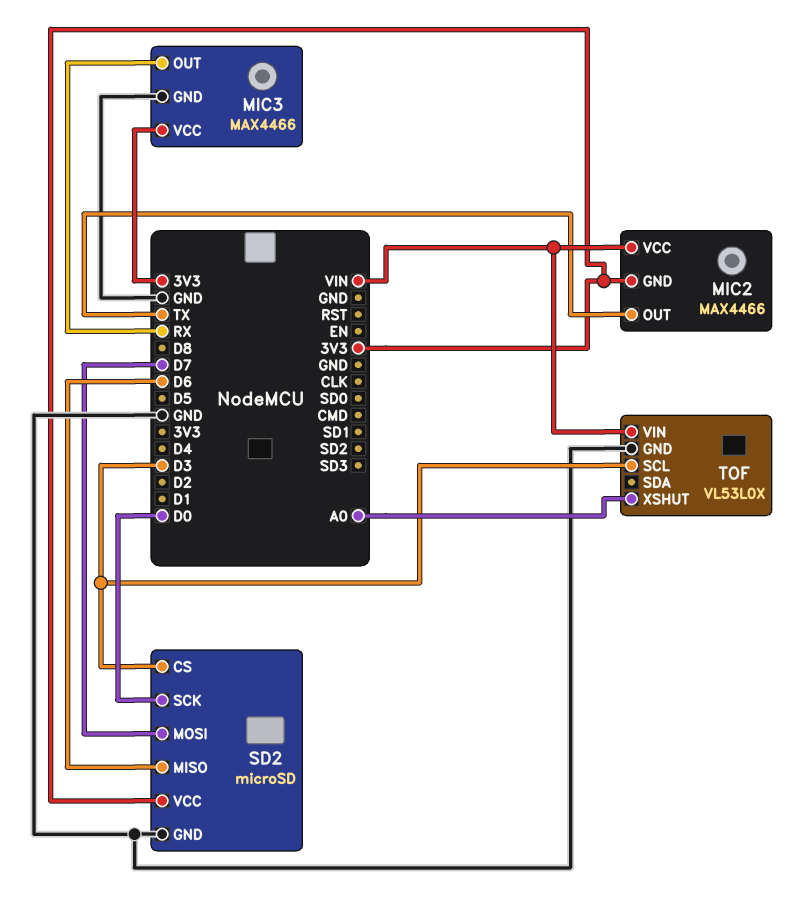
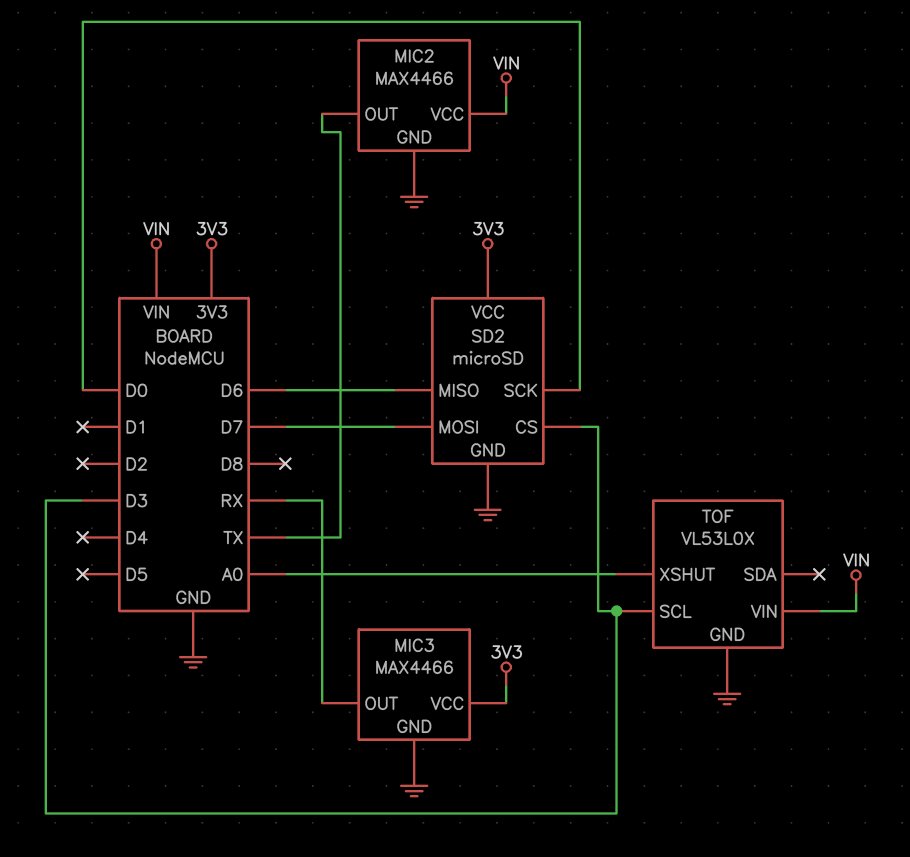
MIC2 pin GND: 3V3 -> GND

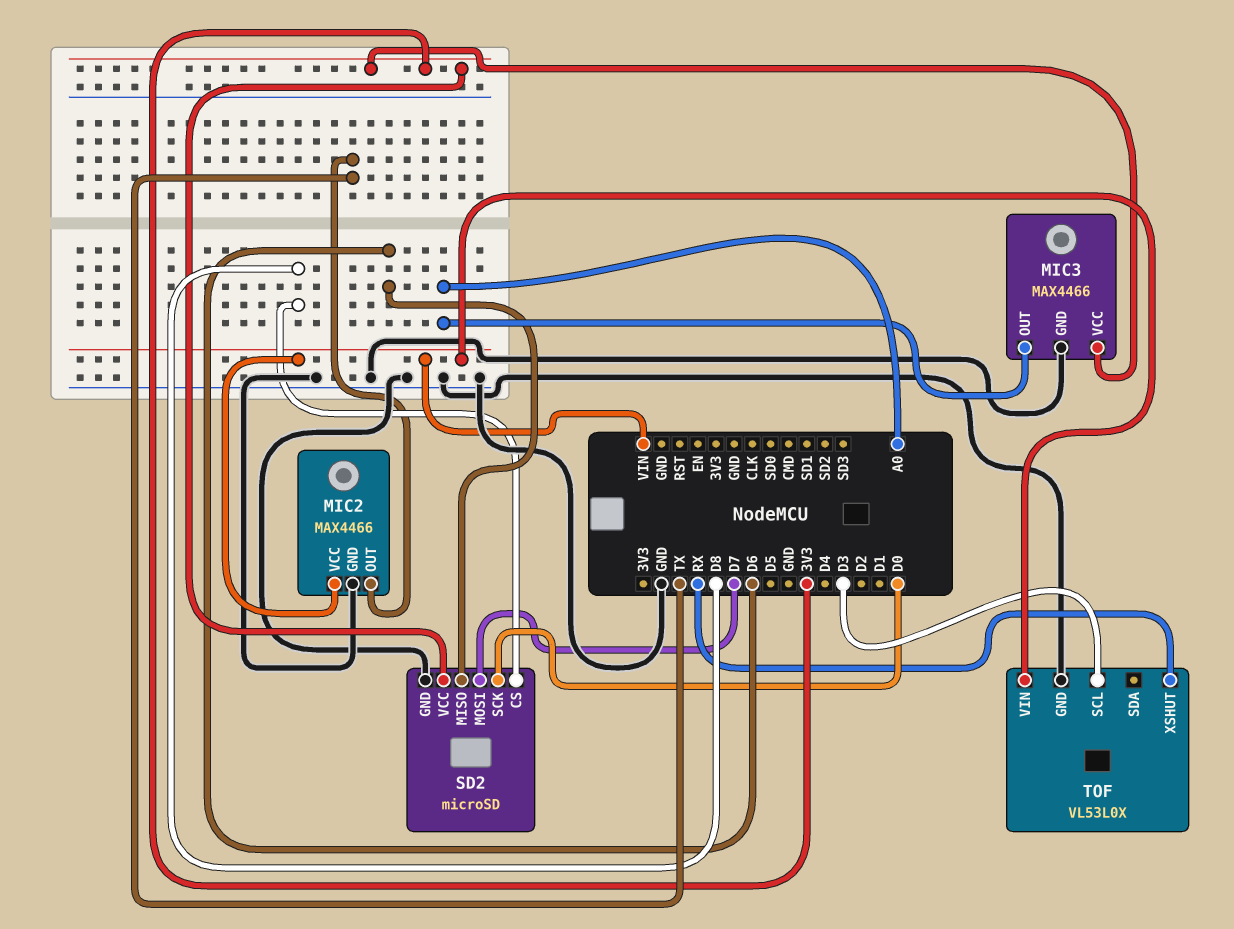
MIC3 pin OUT: RX -> A0
SD2 pin CS: D3 -> D8
TOF pin XSHUT: A0 -> RX

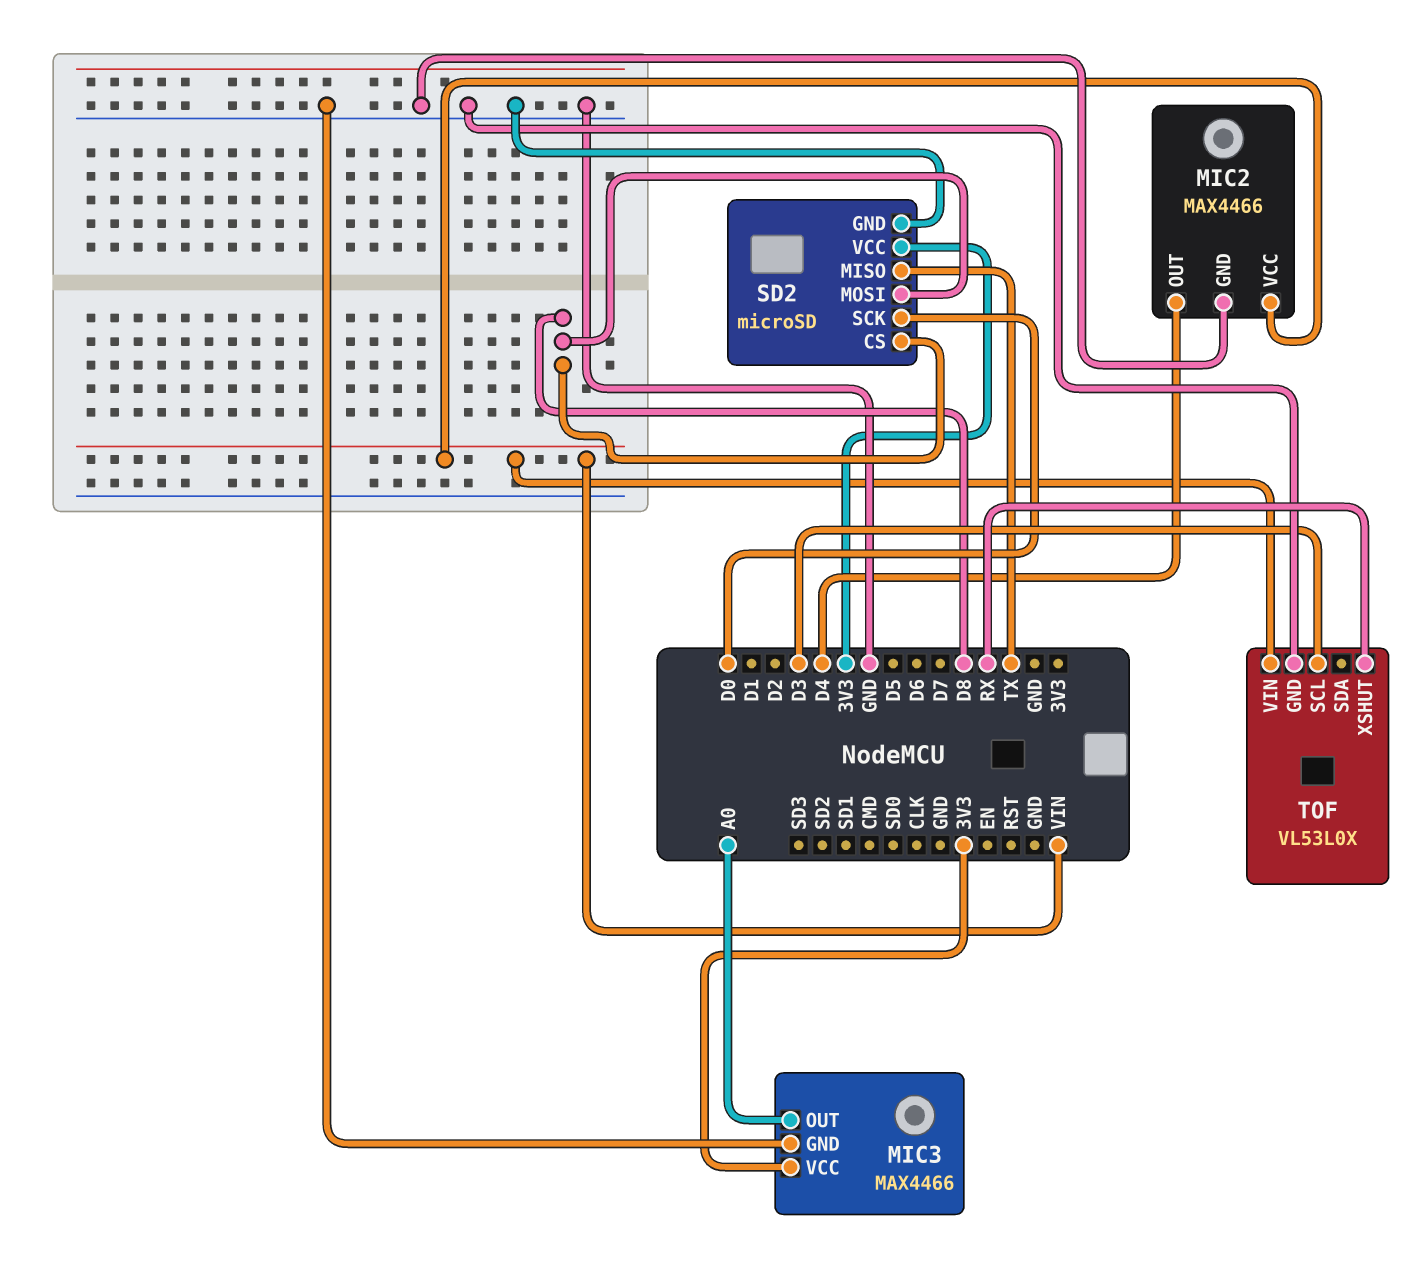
MIC2 pin OUT: TX -> D4
SD2 pin MISO: D6 -> TX
SD2 pin MOSI: D7 -> D8

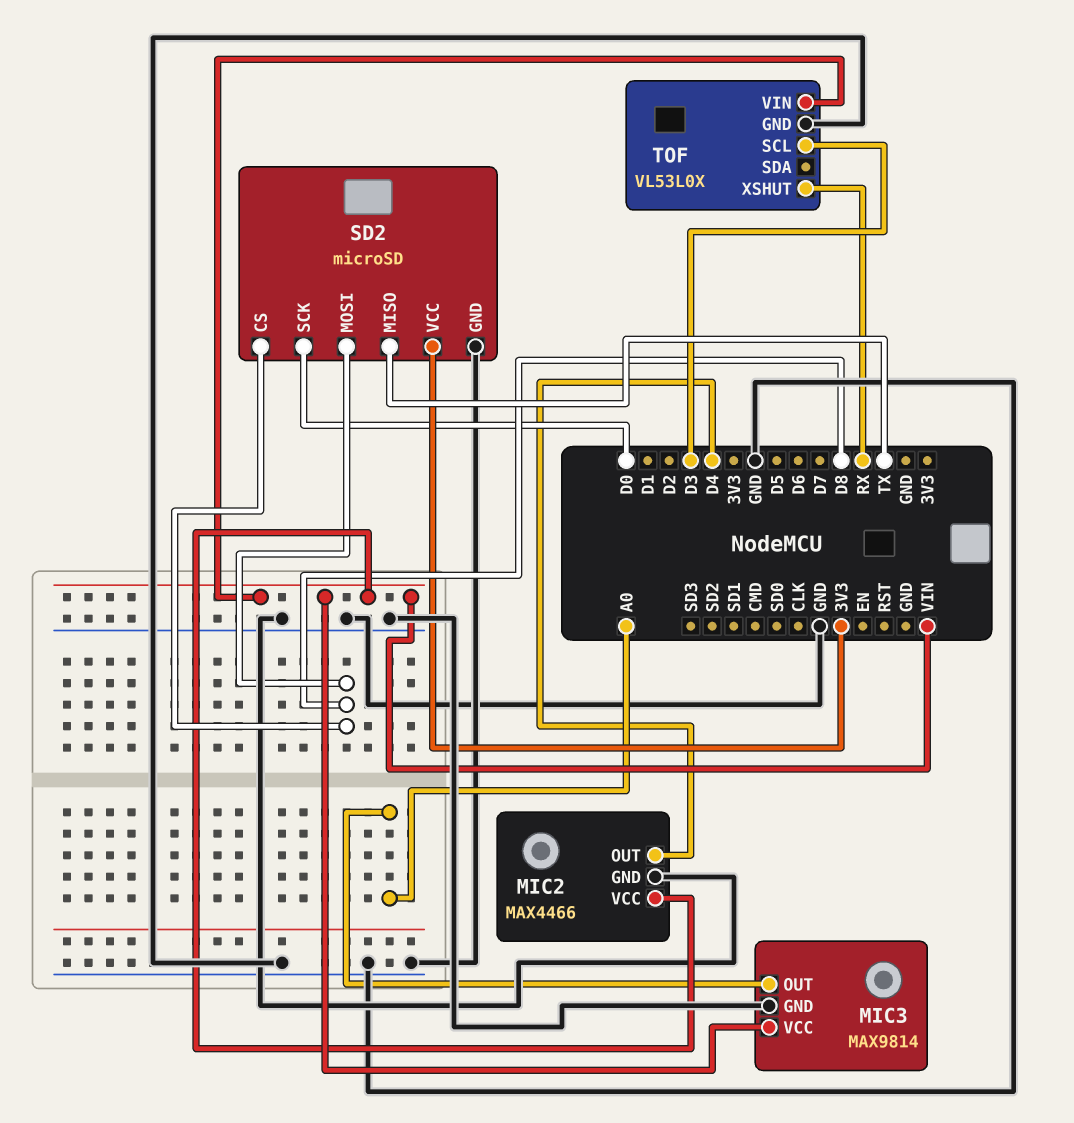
MIC3: MAX4466 -> MAX9814
MIC3 pin VCC: 3V3 -> VIN

